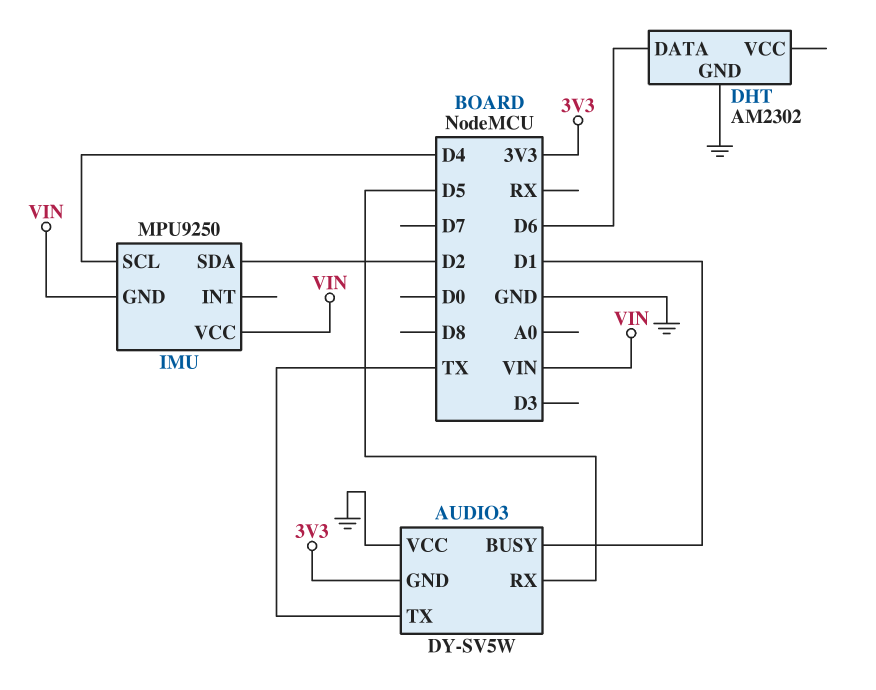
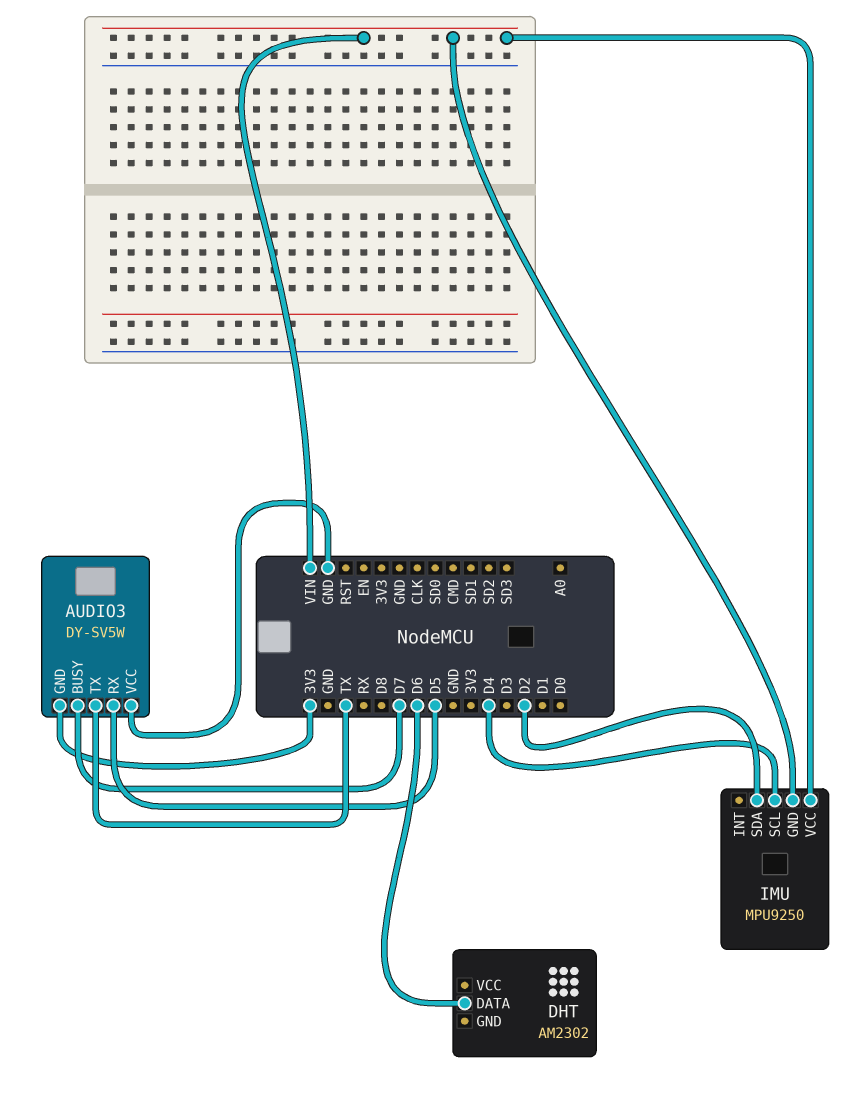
AUDIO3 pin BUSY: D1 -> D7
DHT pin GND: GND -> none

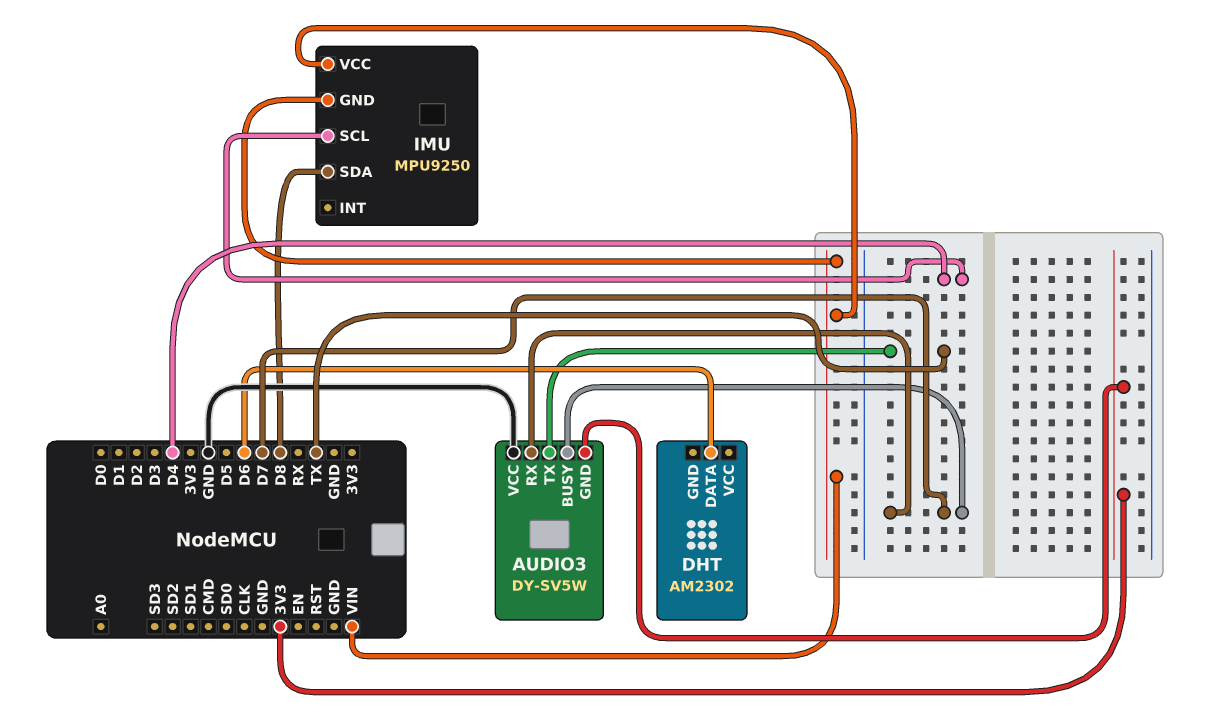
AUDIO3 pin RX: D5 -> D7
IMU pin SDA: D2 -> D8

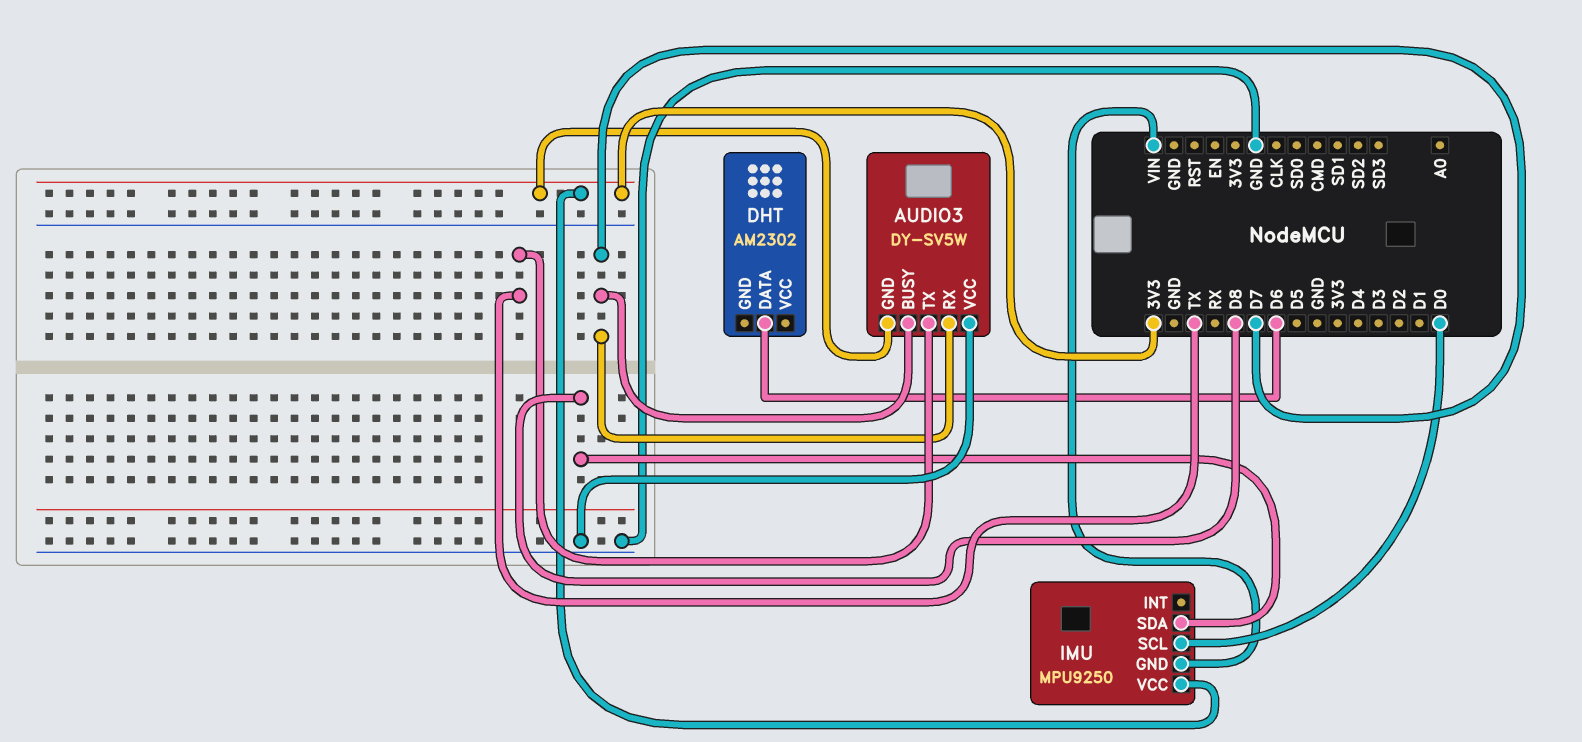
IMU pin SCL: D4 -> D0
IMU pin VCC: VIN -> 3V3

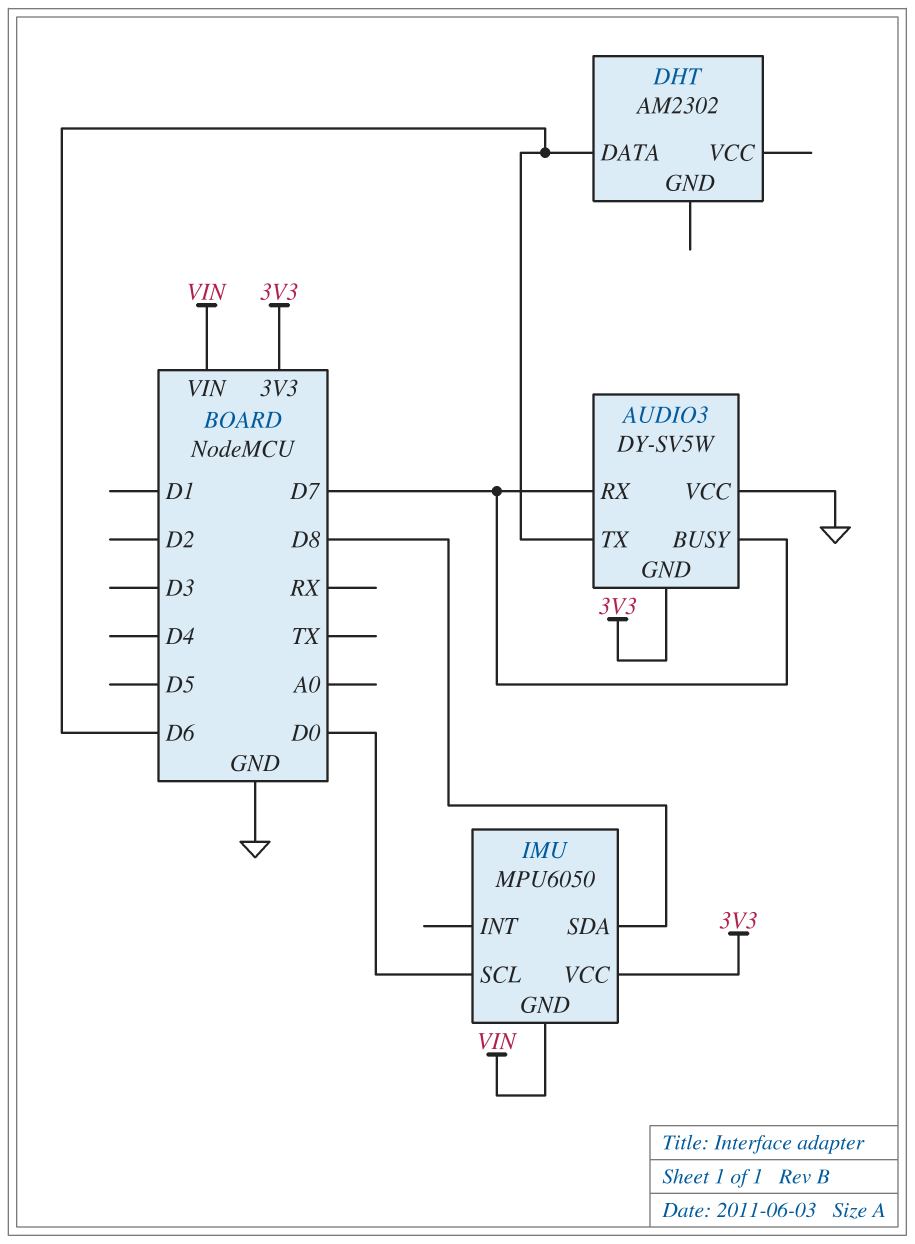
AUDIO3 pin TX: TX -> D6
IMU: MPU9250 -> MPU6050

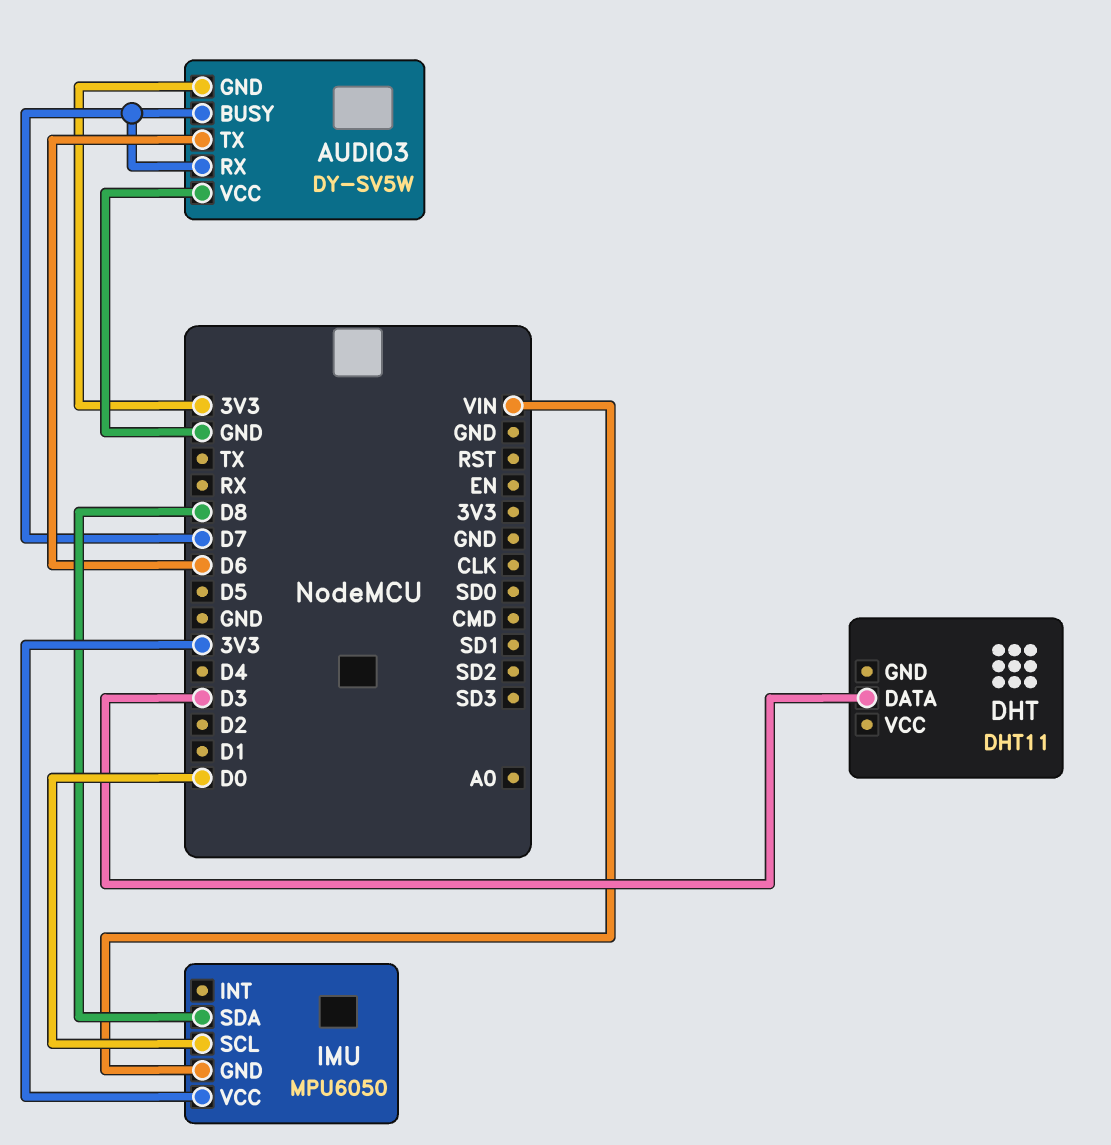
DHT: AM2302 -> DHT11
DHT pin DATA: D6 -> D3

